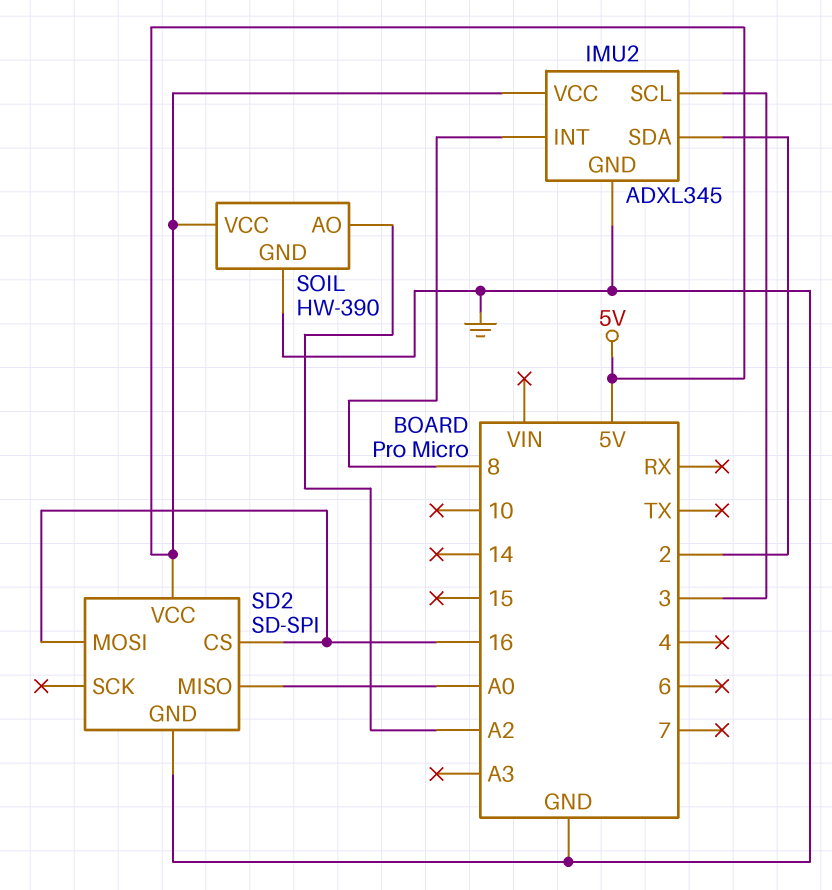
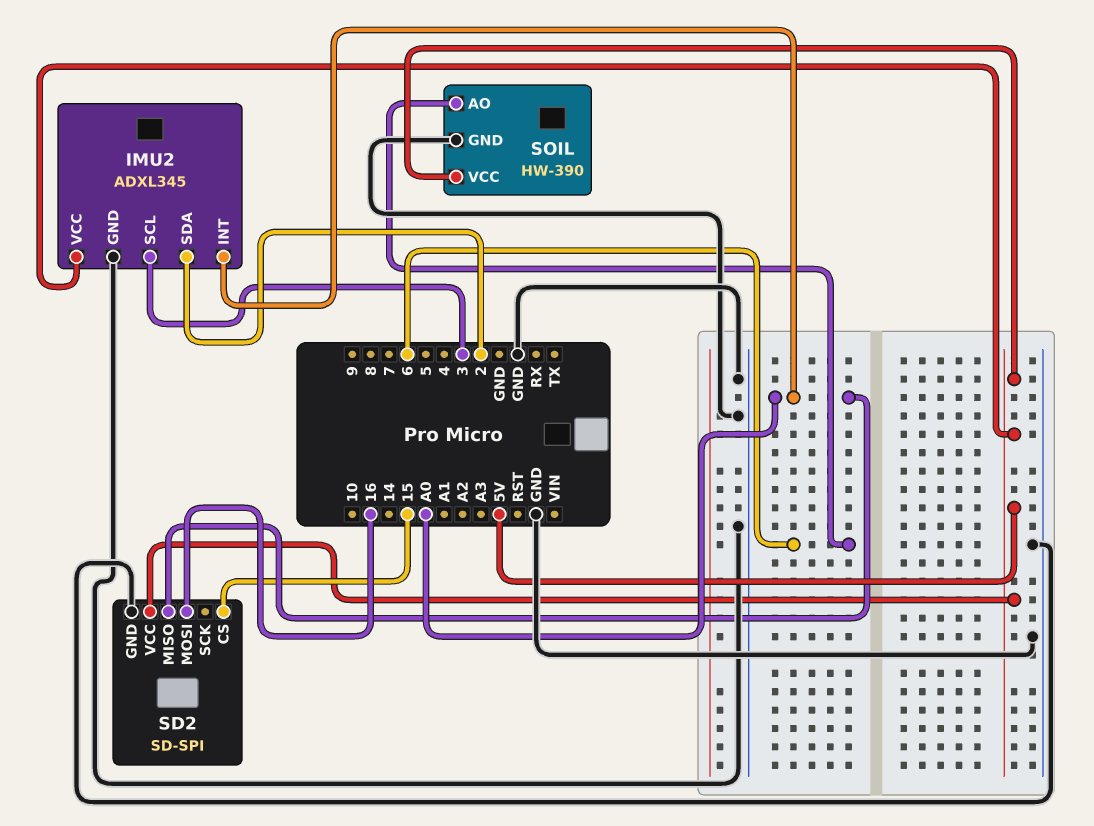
IMU2 pin INT: 8 -> A0
SD2 pin CS: 16 -> 15
SOIL pin AO: A2 -> 6

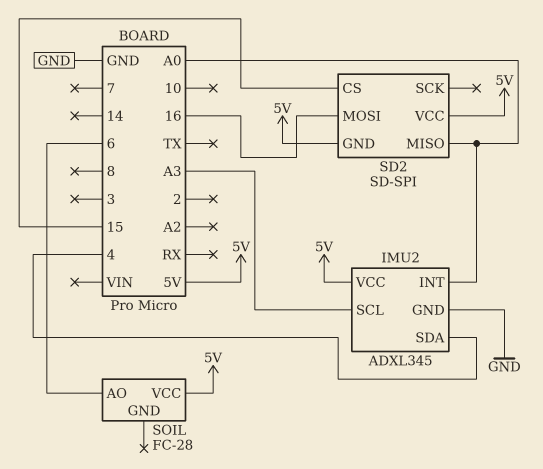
IMU2 pin SCL: 3 -> A3
IMU2 pin SDA: 2 -> 4
SD2 pin GND: GND -> 5V
SOIL: HW-390 -> FC-28
SOIL pin GND: GND -> none

